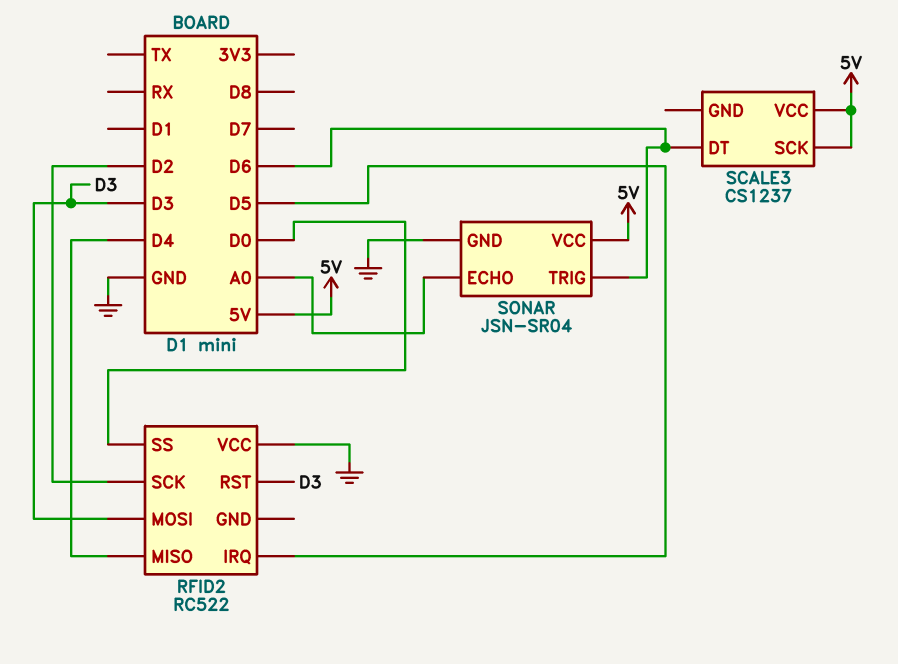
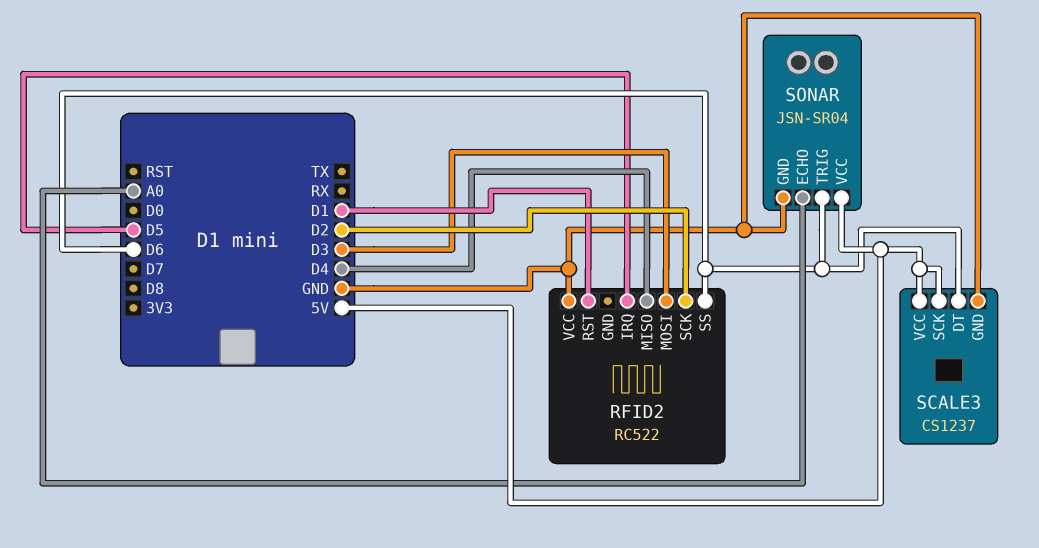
RFID2 pin RST: D3 -> D1
RFID2 pin SS: D0 -> D6
SCALE3 pin GND: none -> GND

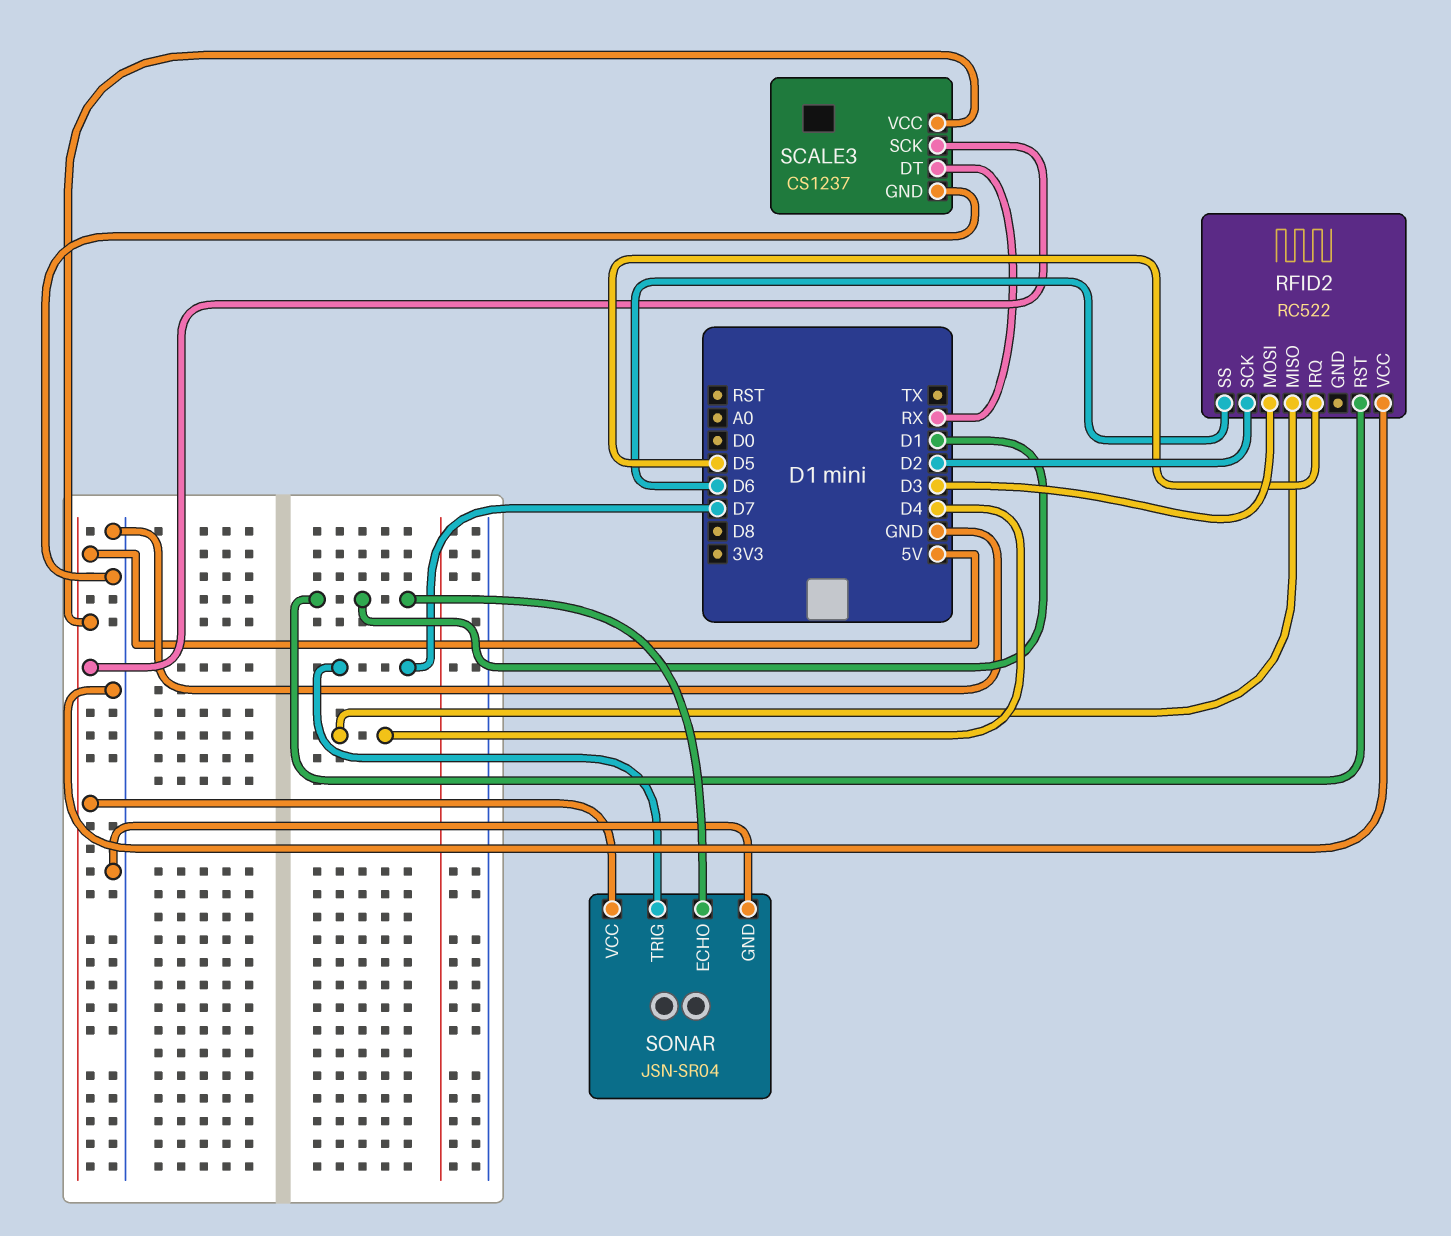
SCALE3 pin DT: D6 -> RX
SONAR pin ECHO: A0 -> D1
SONAR pin TRIG: D6 -> D7

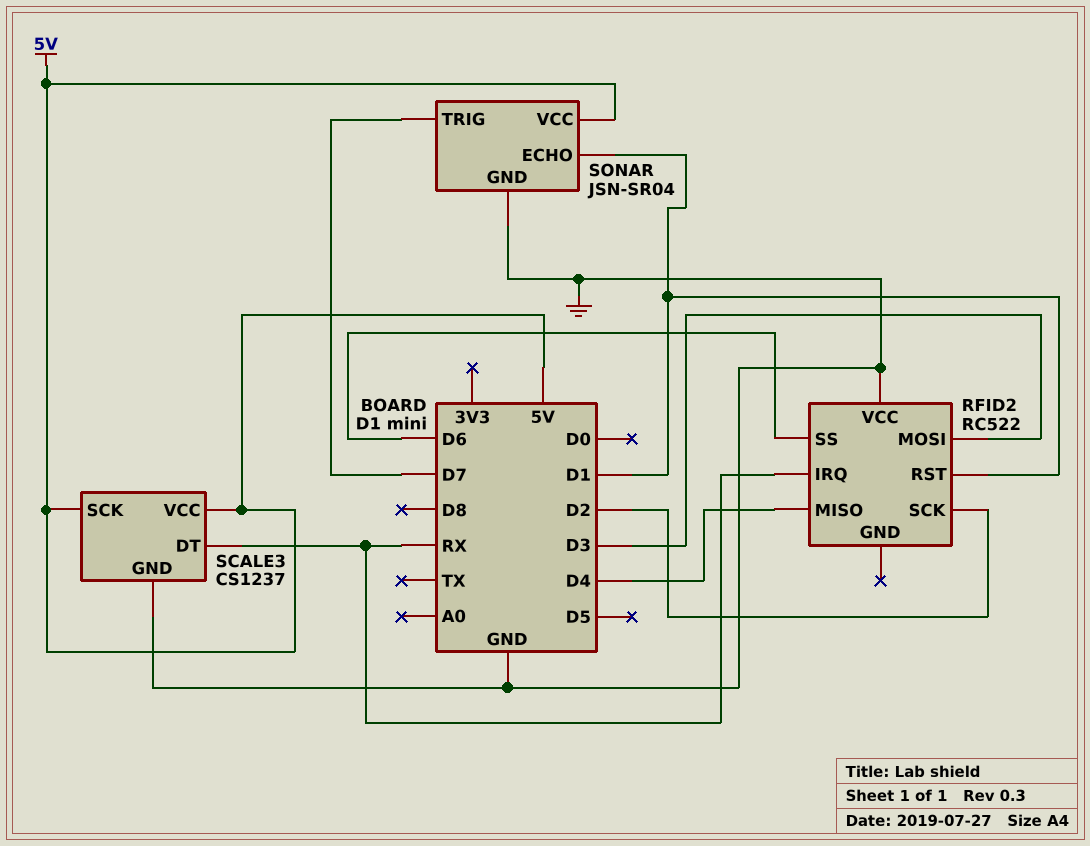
RFID2 pin IRQ: D5 -> RX

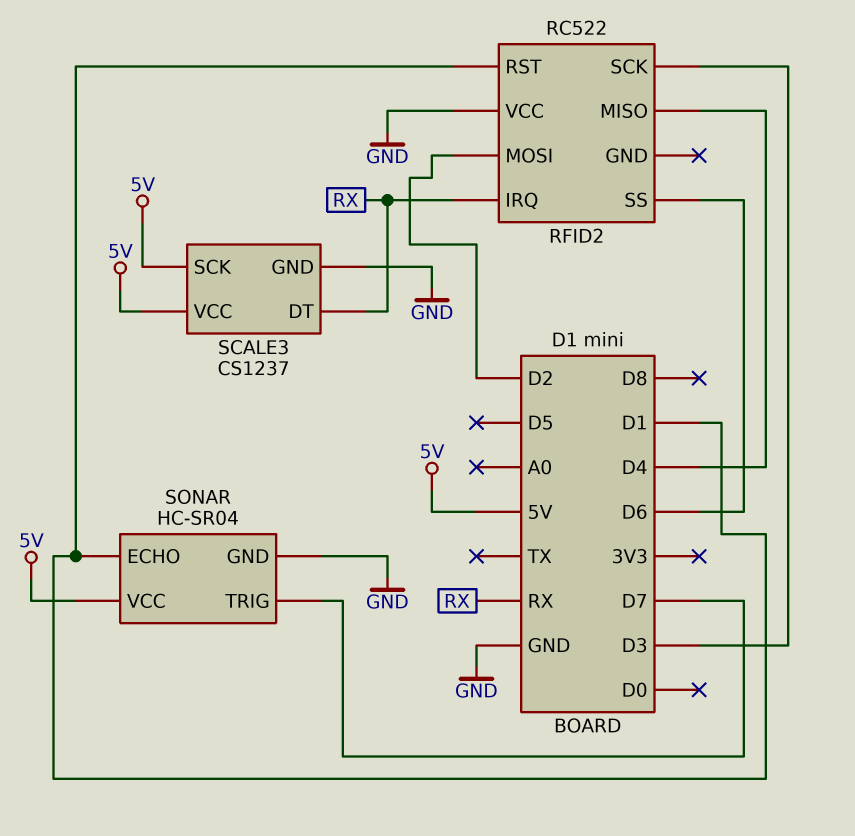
RFID2 pin MOSI: D3 -> D2
RFID2 pin SCK: D2 -> D3
SONAR: JSN-SR04 -> HC-SR04

